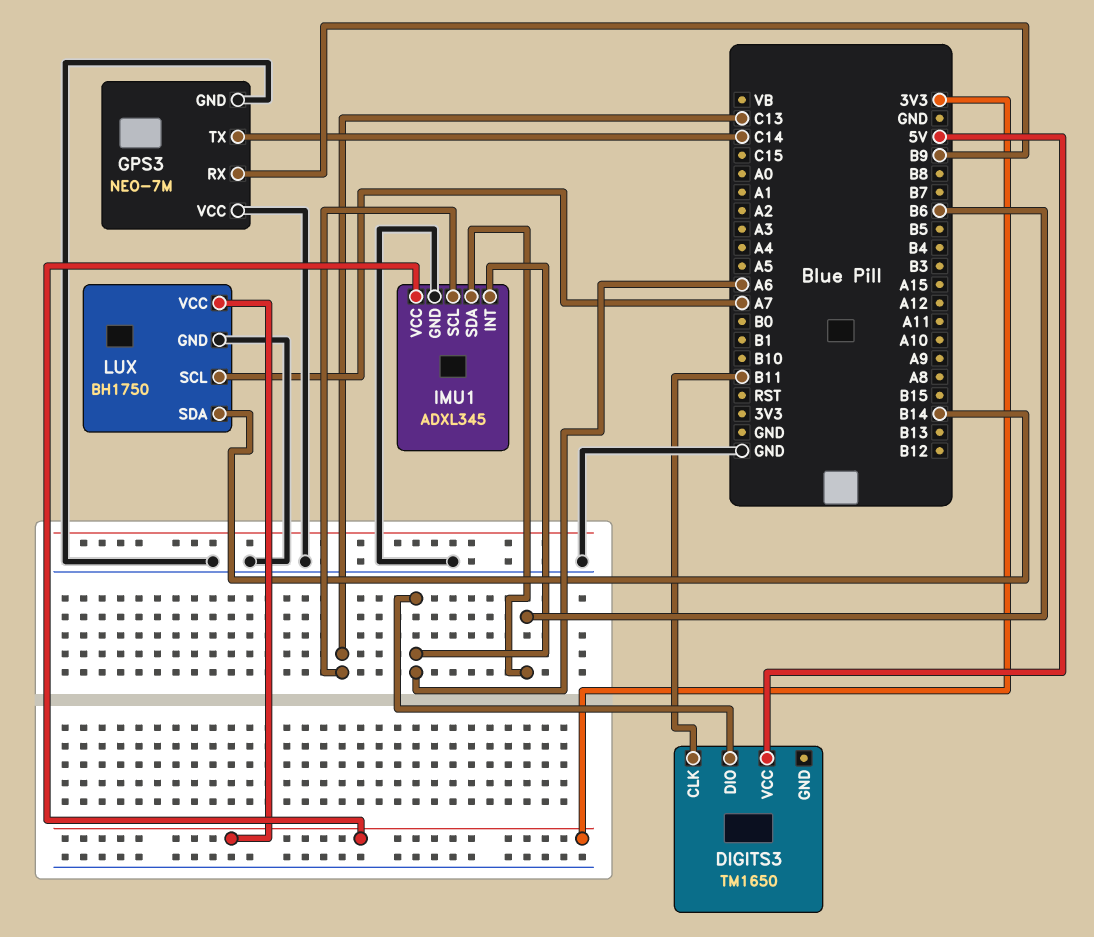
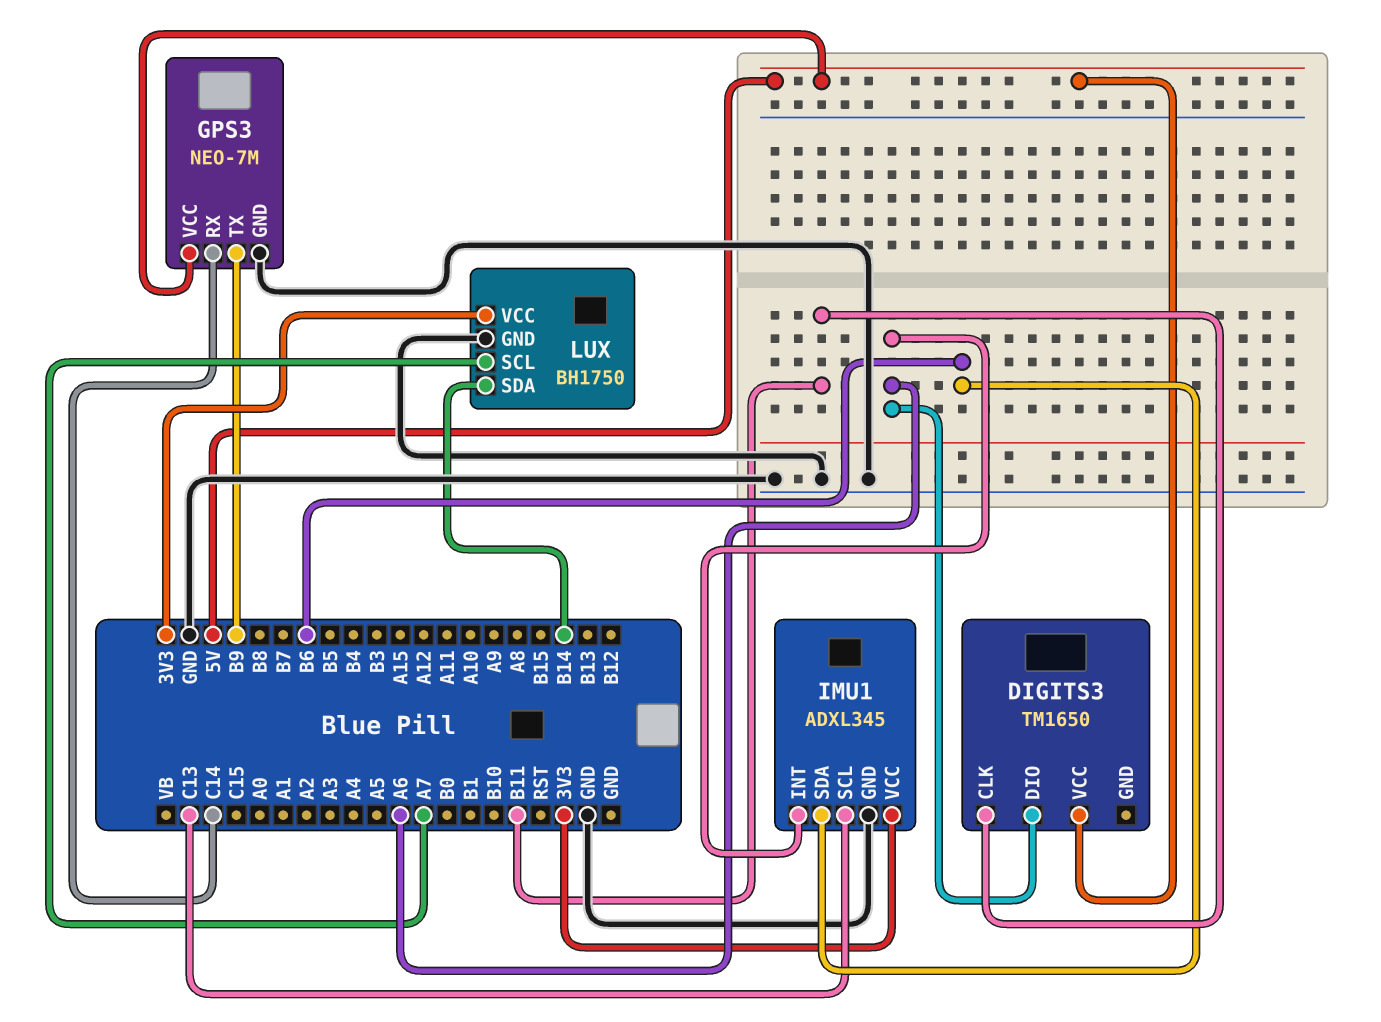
GPS3 pin RX: B9 -> C14
GPS3 pin TX: C14 -> B9
GPS3 pin VCC: GND -> 5V

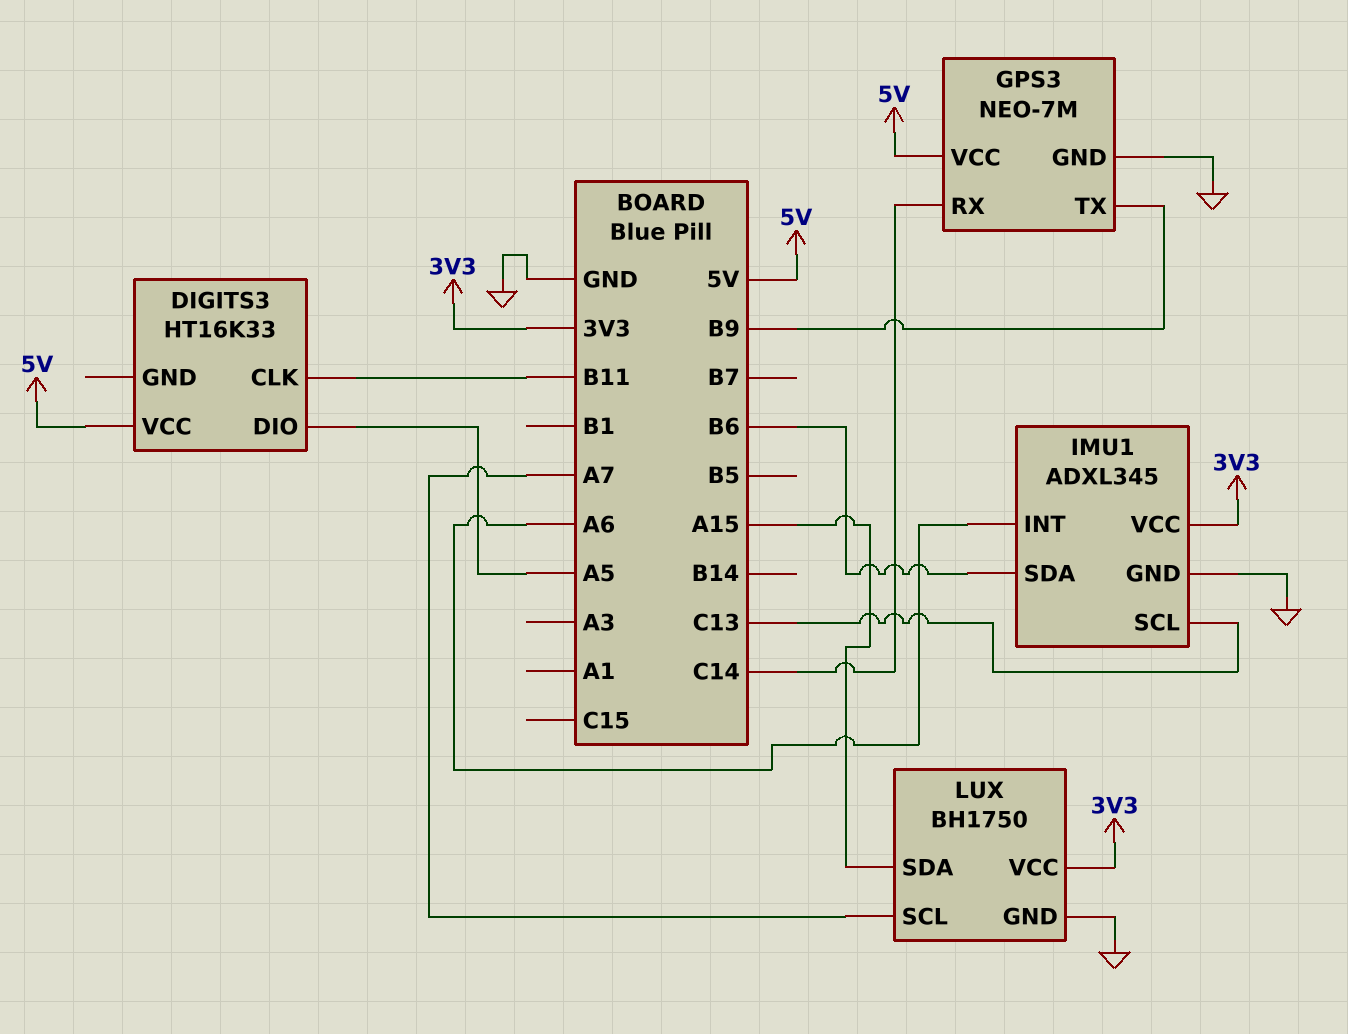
DIGITS3: TM1650 -> HT16K33
DIGITS3 pin DIO: A6 -> A5
LUX pin SDA: B14 -> A15

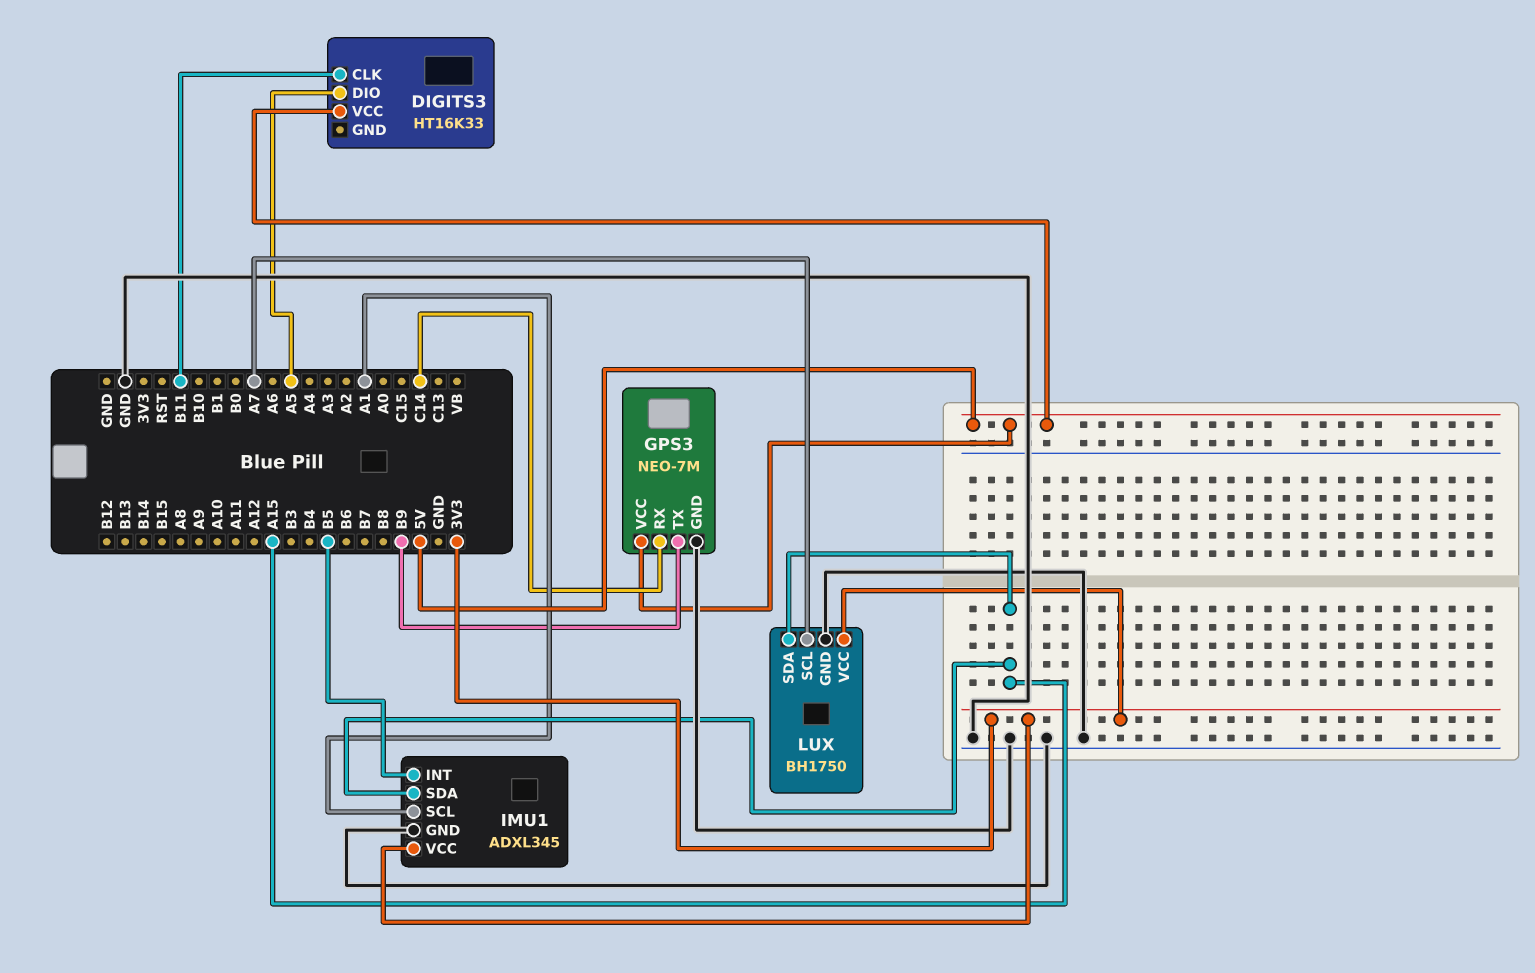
IMU1 pin INT: A6 -> B5
IMU1 pin SCL: C13 -> A1
IMU1 pin SDA: B6 -> A15

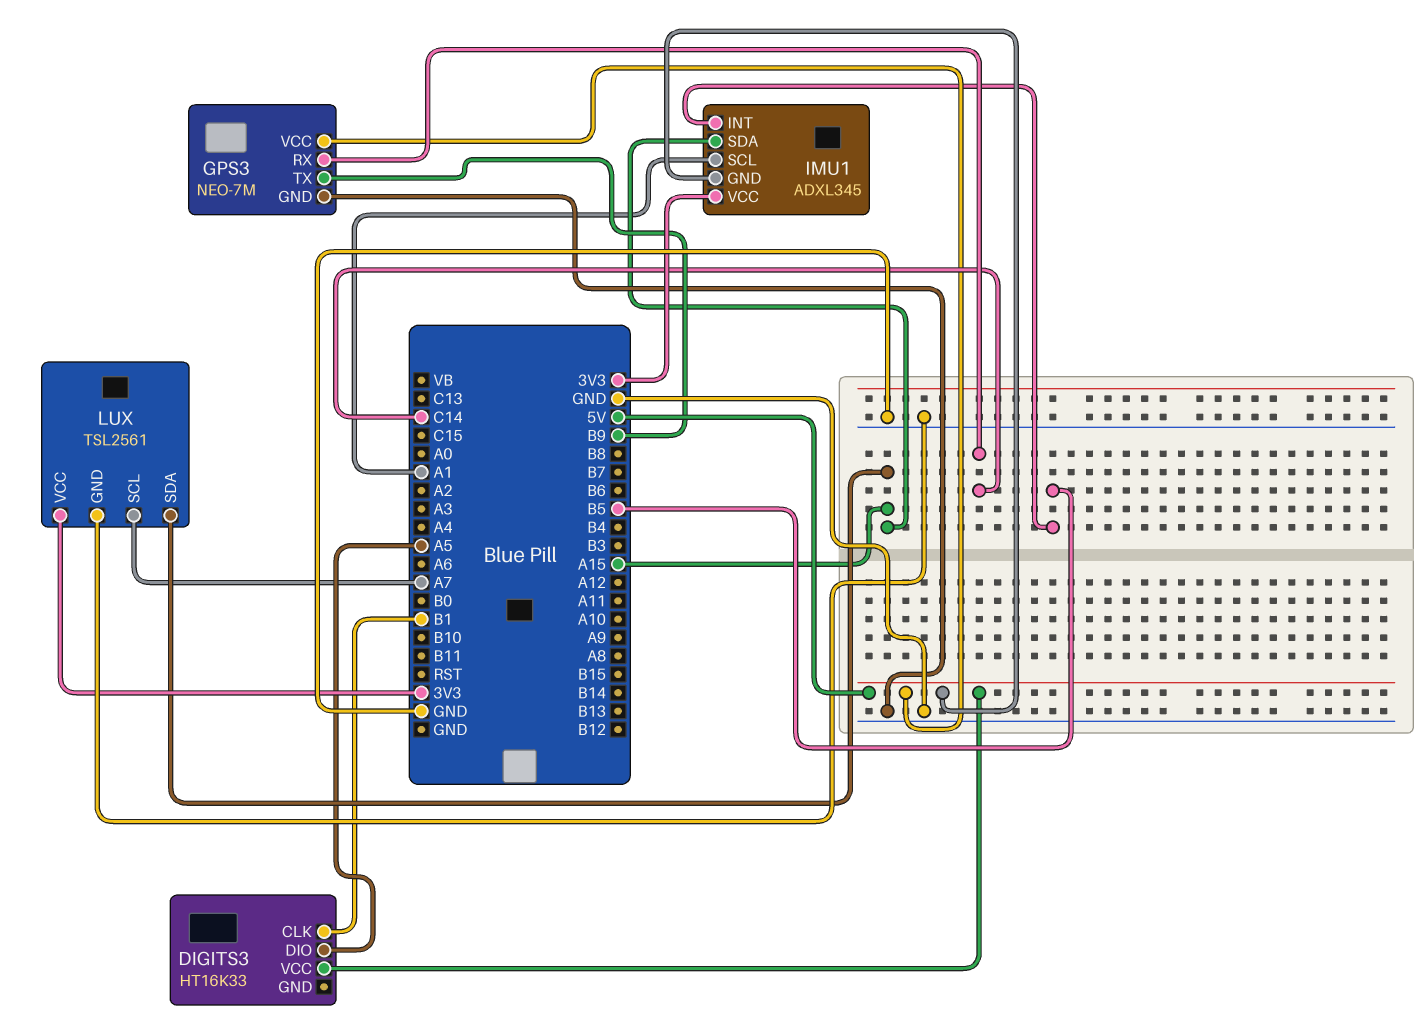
DIGITS3 pin CLK: B11 -> B1
IMU1 pin GND: GND -> 5V
LUX: BH1750 -> TSL2561

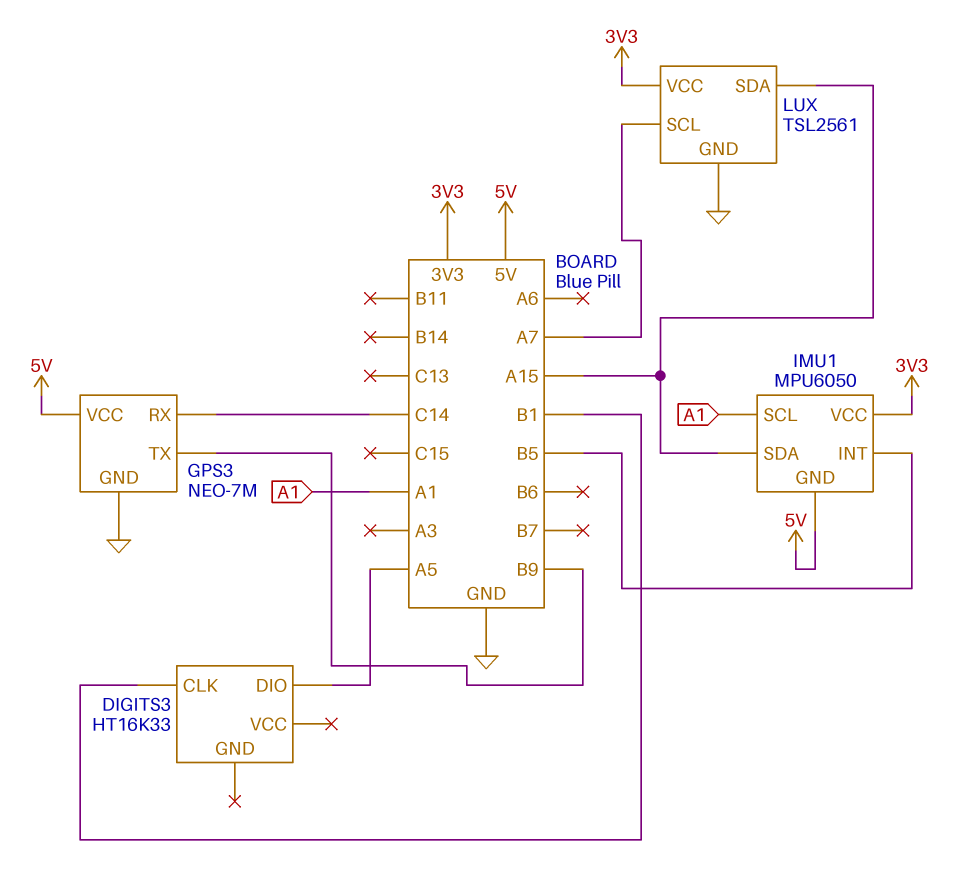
DIGITS3 pin VCC: 5V -> none
IMU1: ADXL345 -> MPU6050

